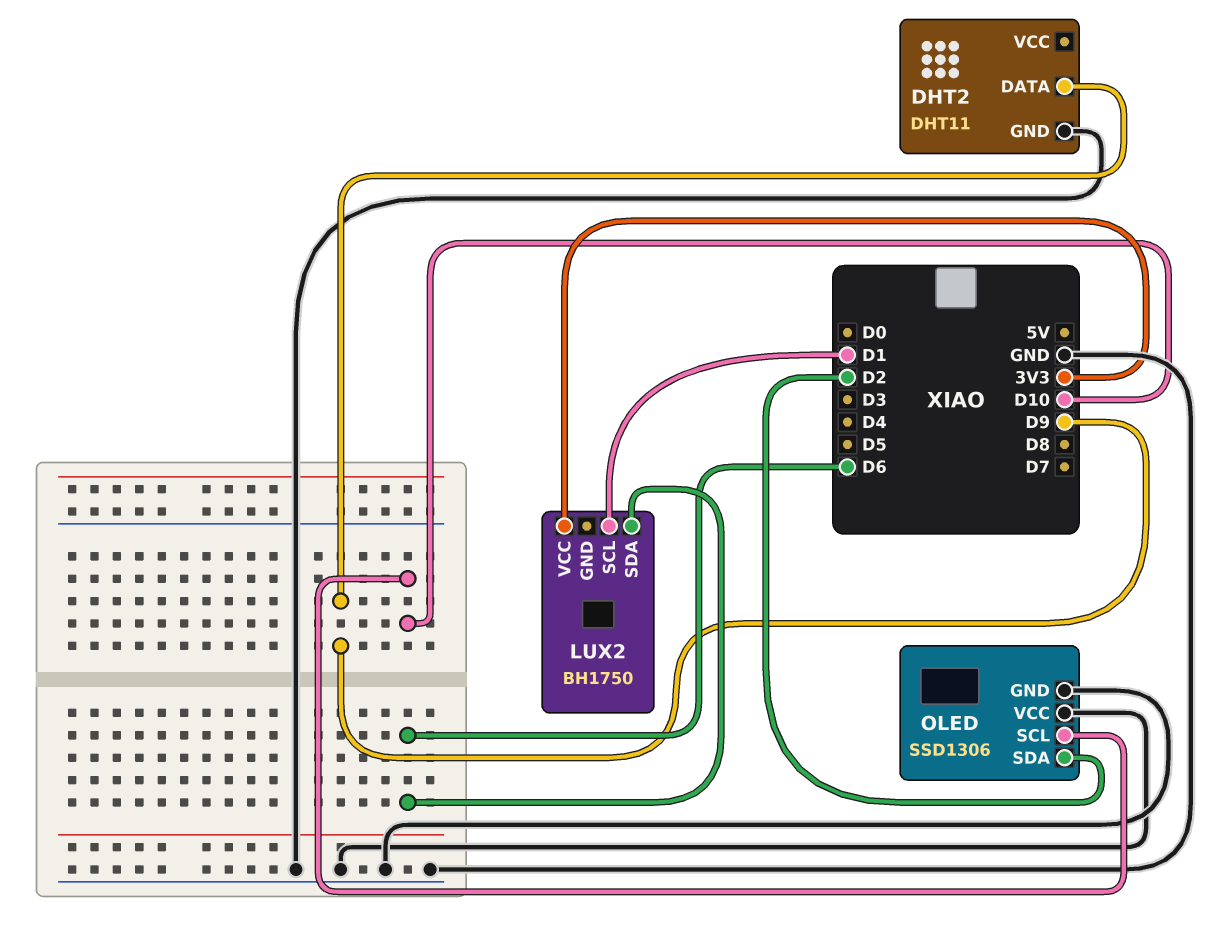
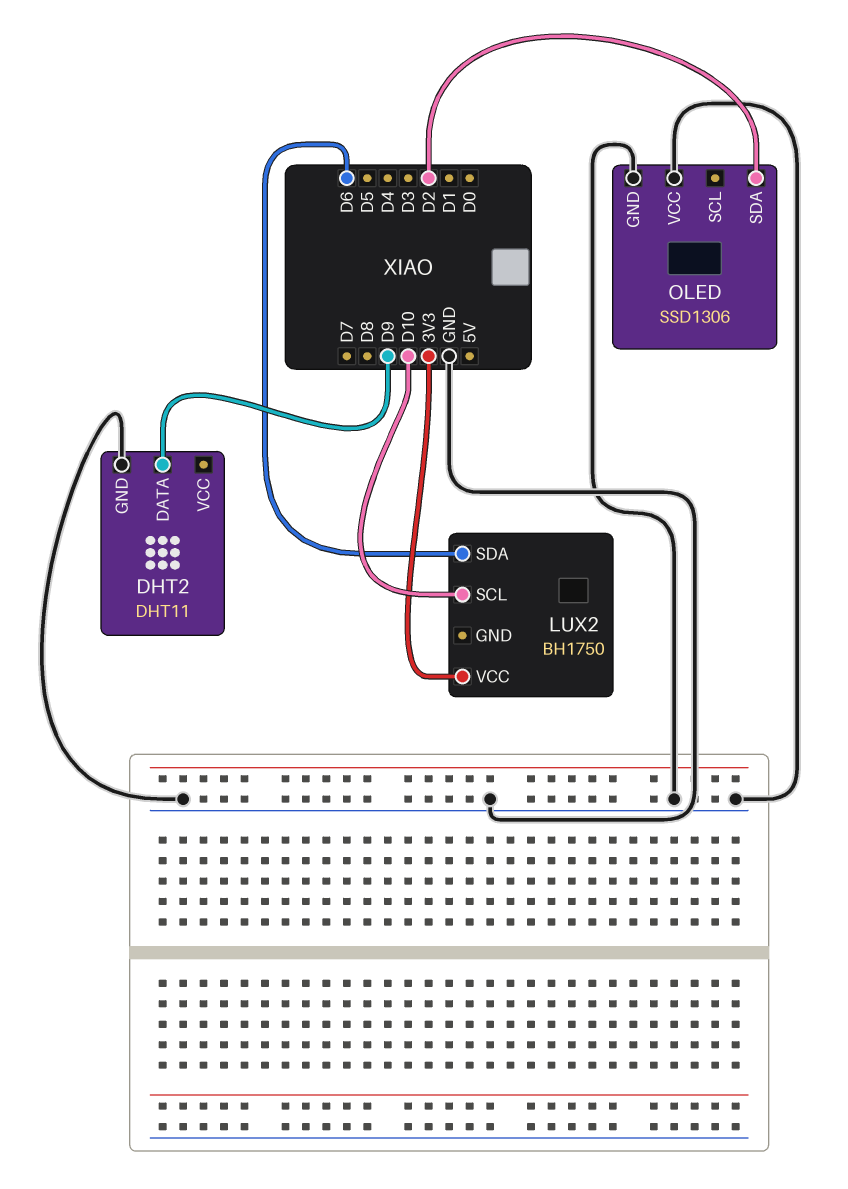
LUX2 pin SCL: D1 -> D10
OLED pin SCL: D10 -> none

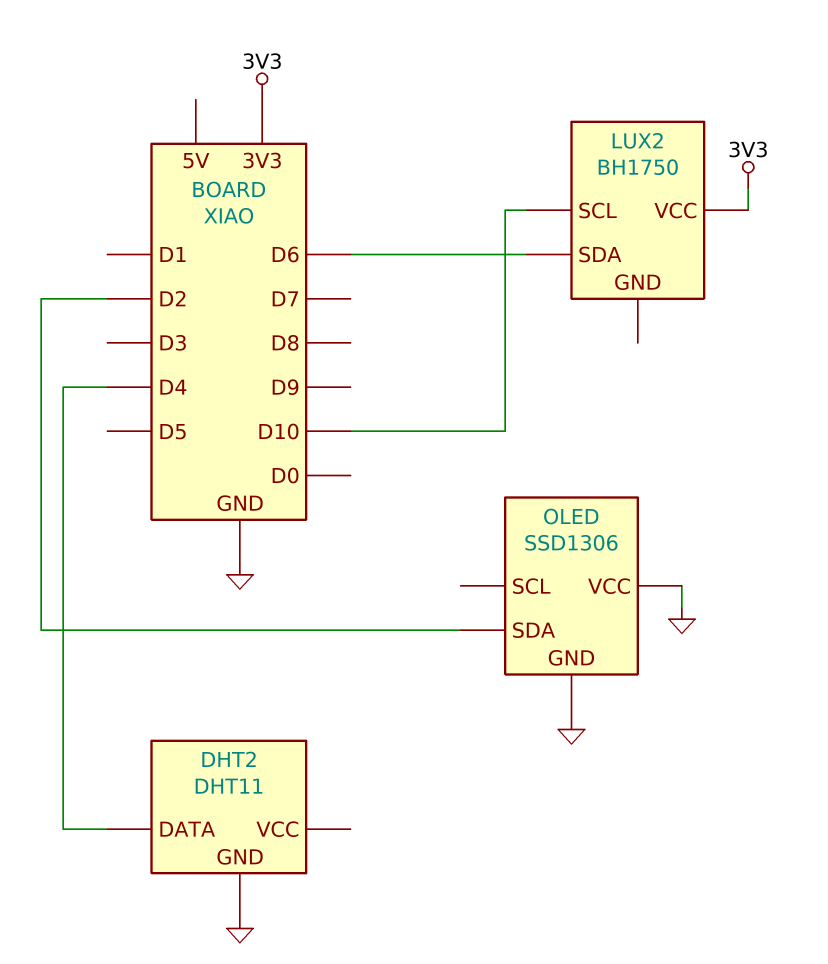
DHT2 pin DATA: D9 -> D4

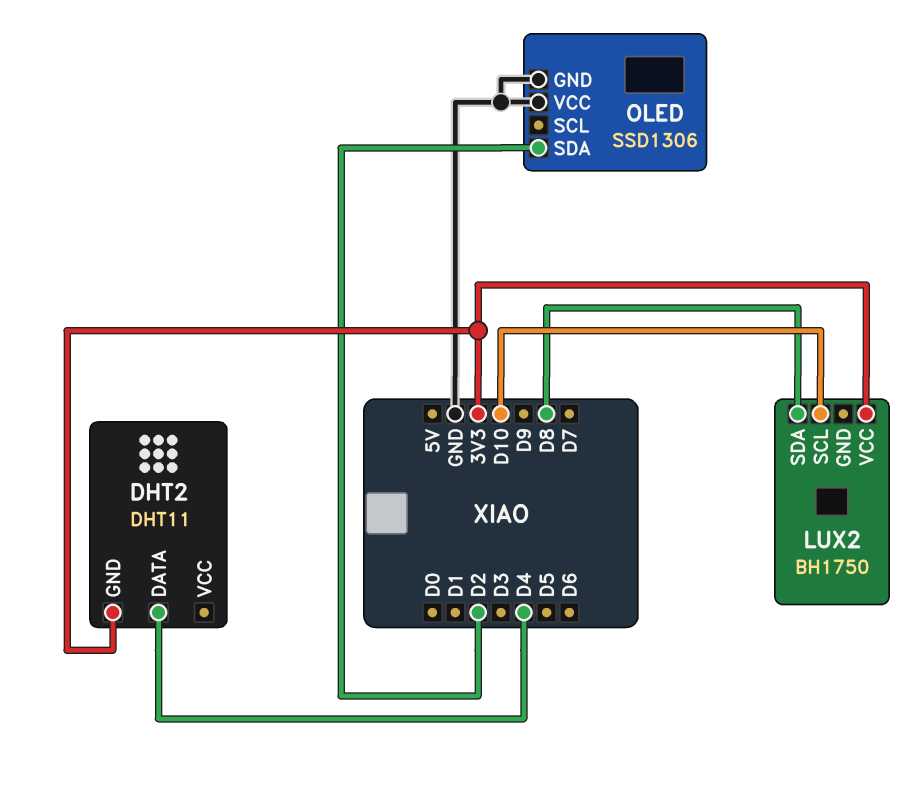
DHT2 pin GND: GND -> 3V3
LUX2 pin SDA: D6 -> D8

